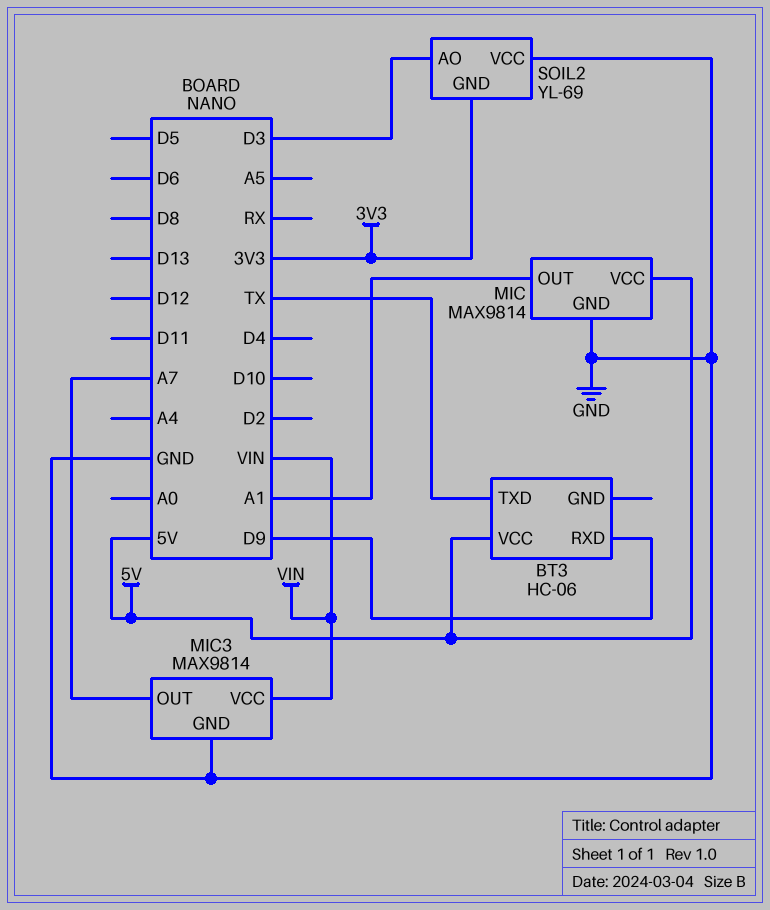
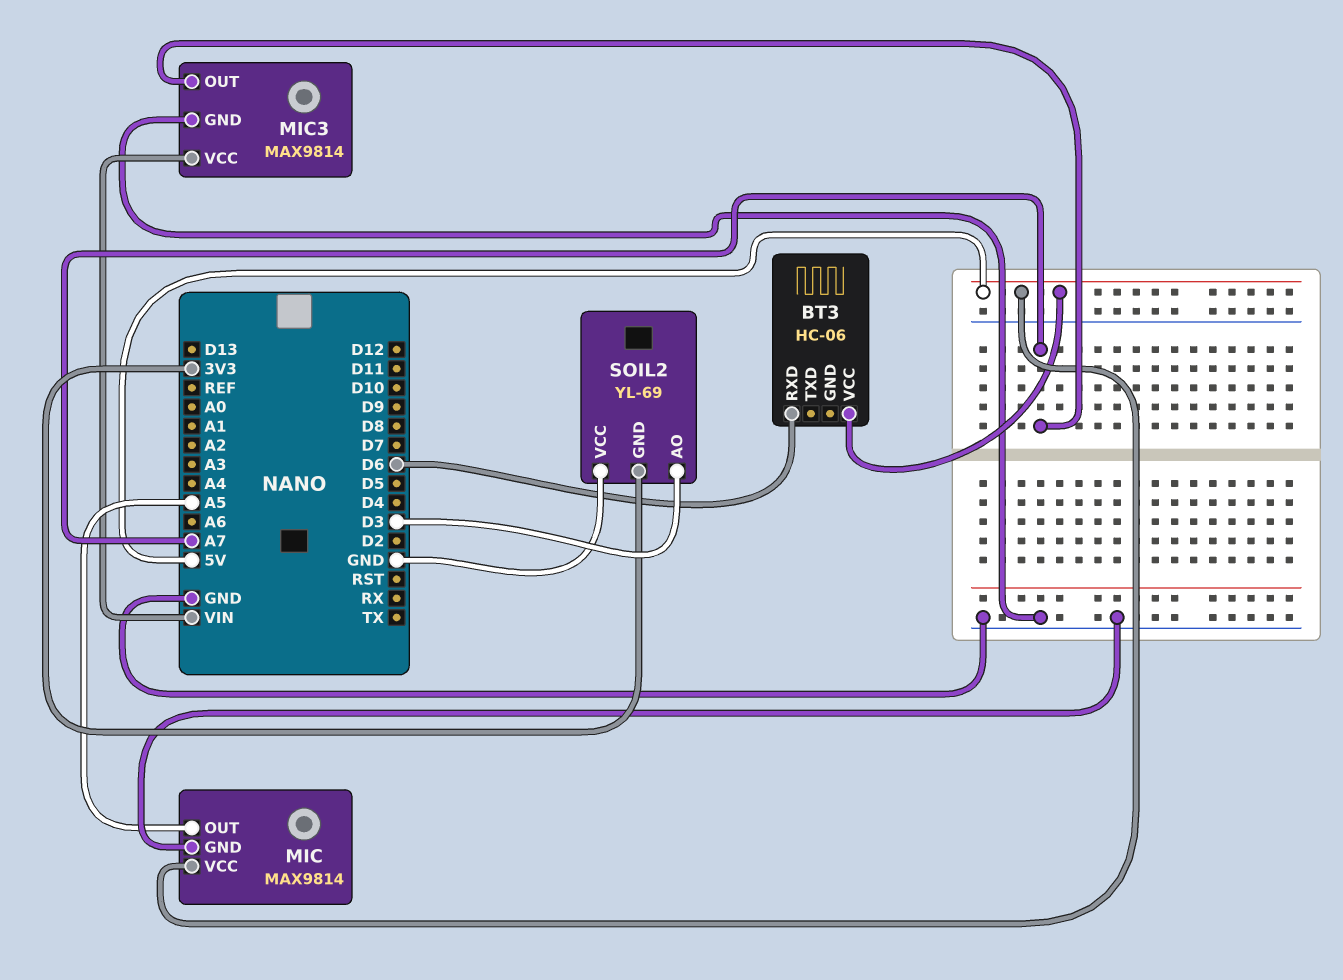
BT3 pin RXD: D9 -> D6
BT3 pin TXD: TX -> none
MIC pin OUT: A1 -> A5

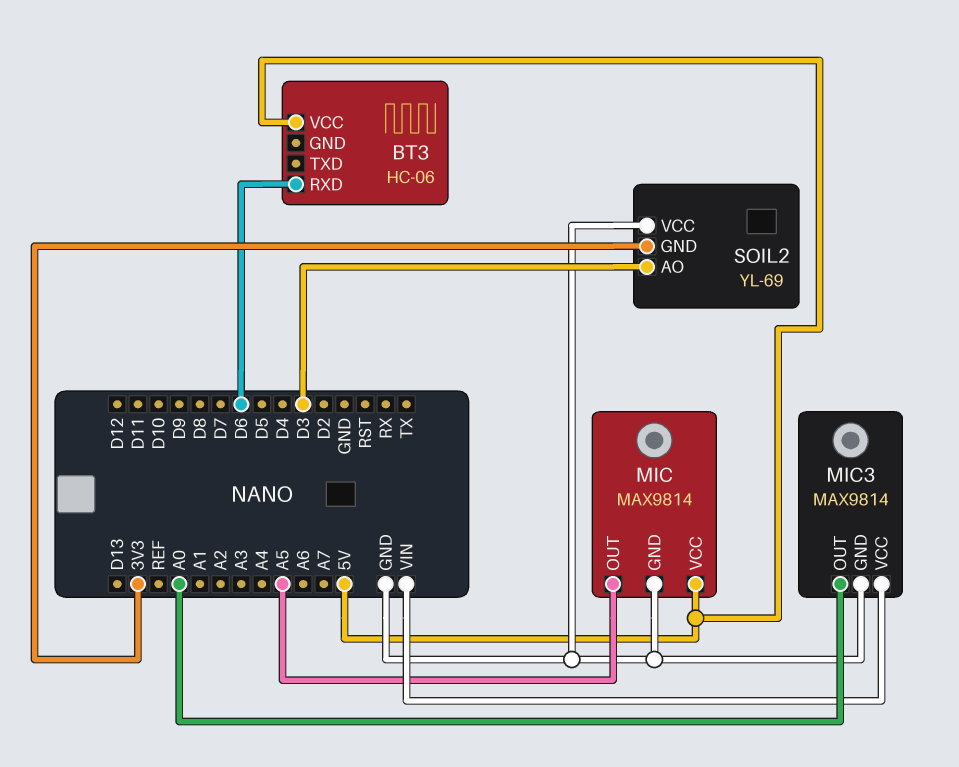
MIC3 pin OUT: A7 -> A0

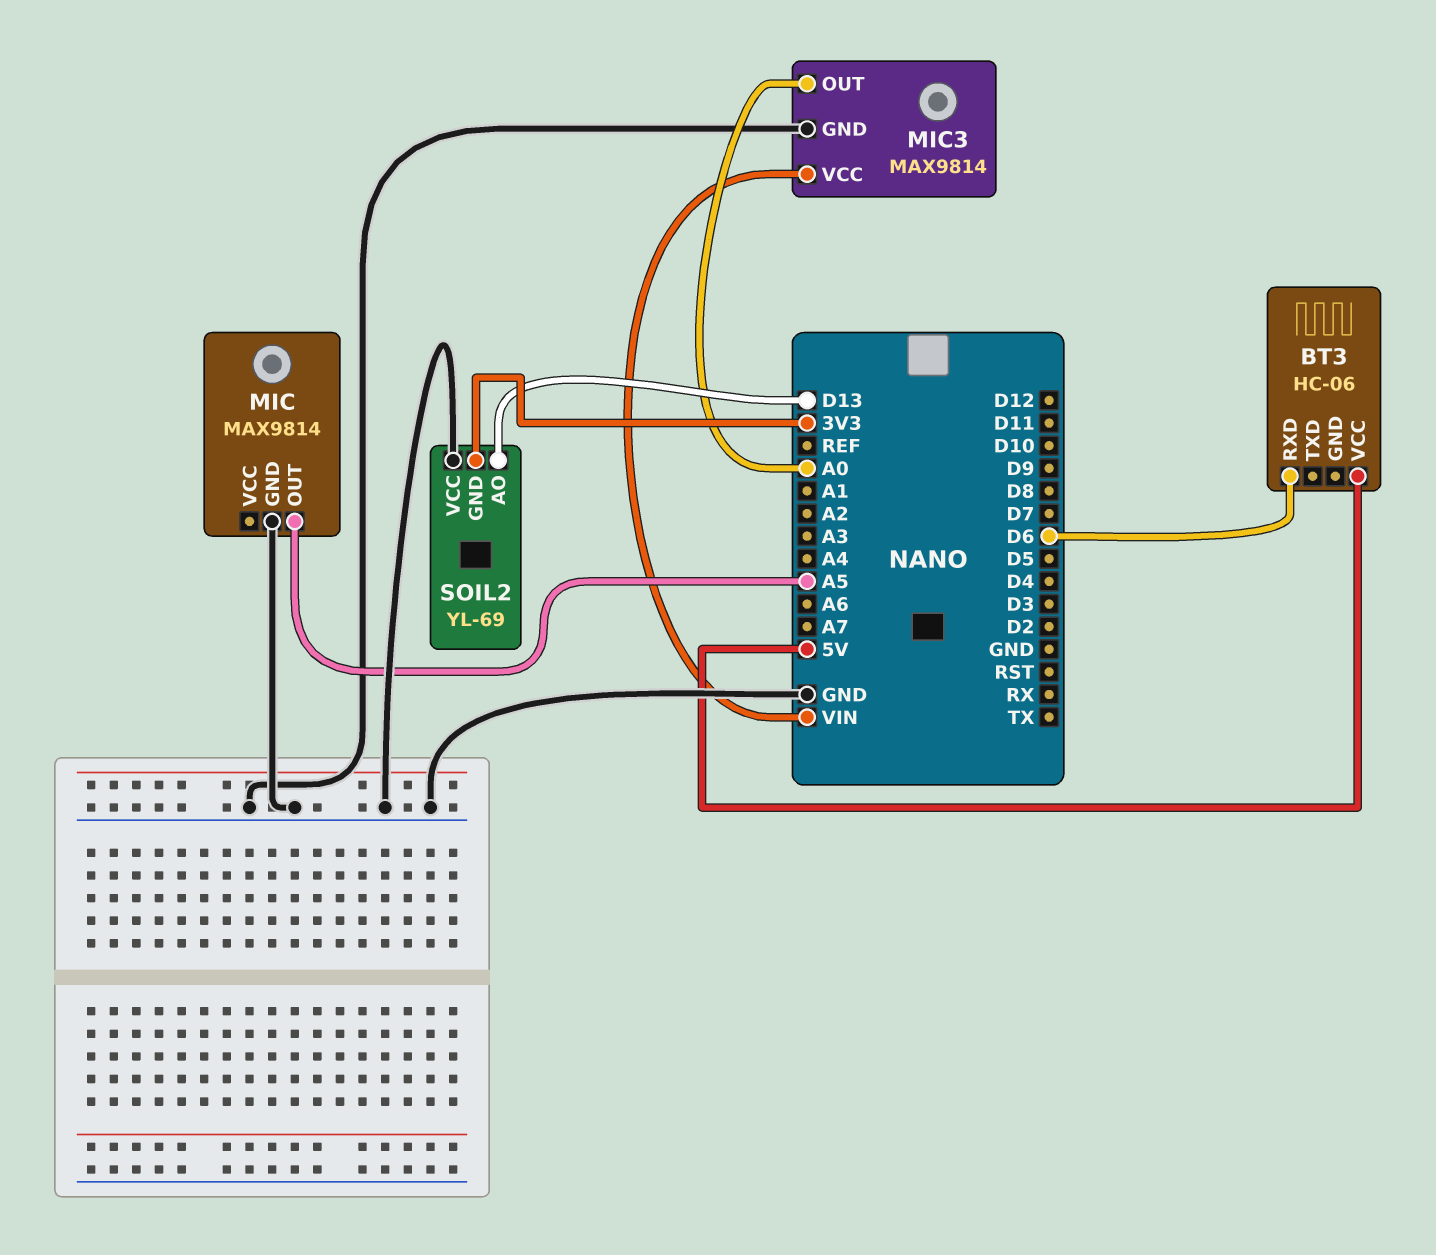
MIC pin VCC: 5V -> none
SOIL2 pin AO: D3 -> D13

